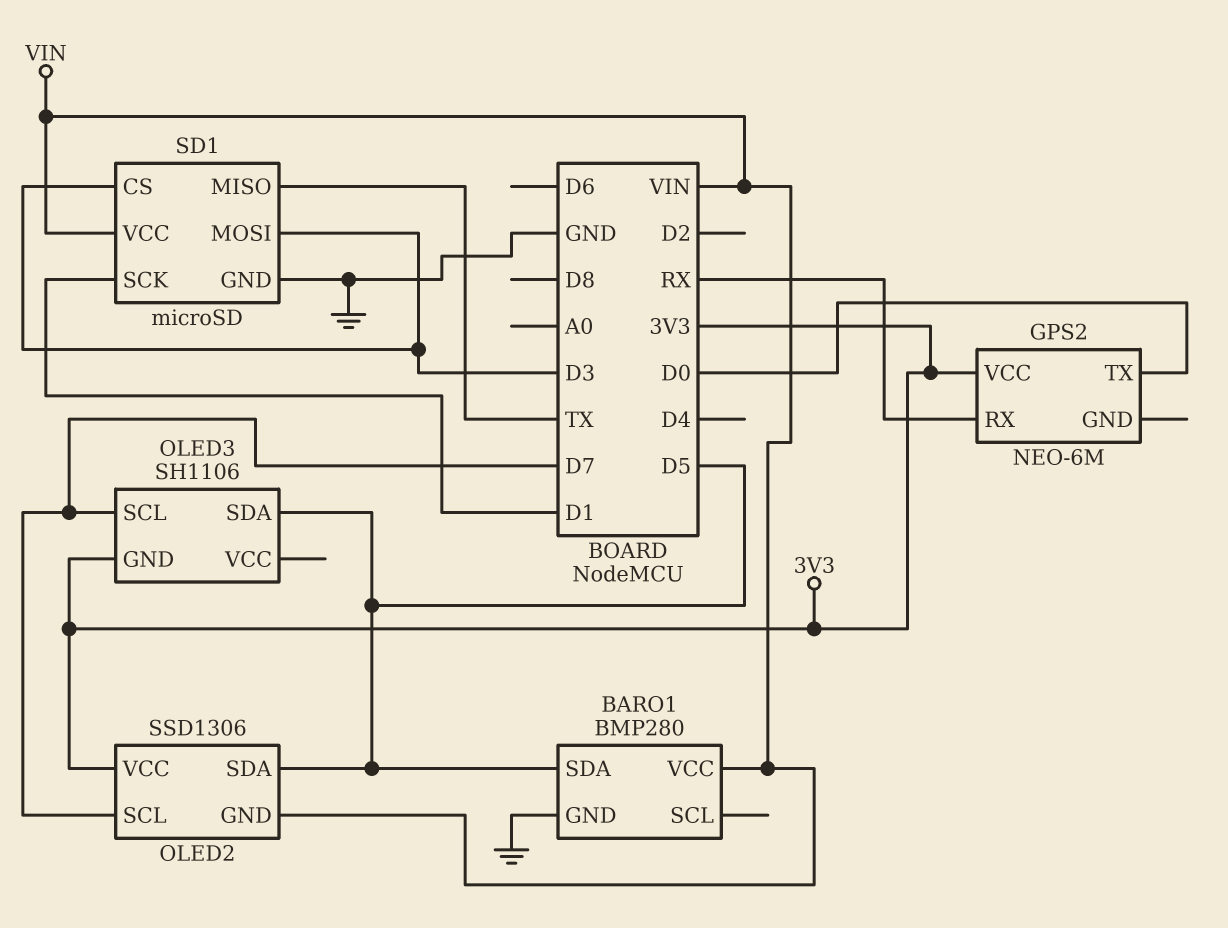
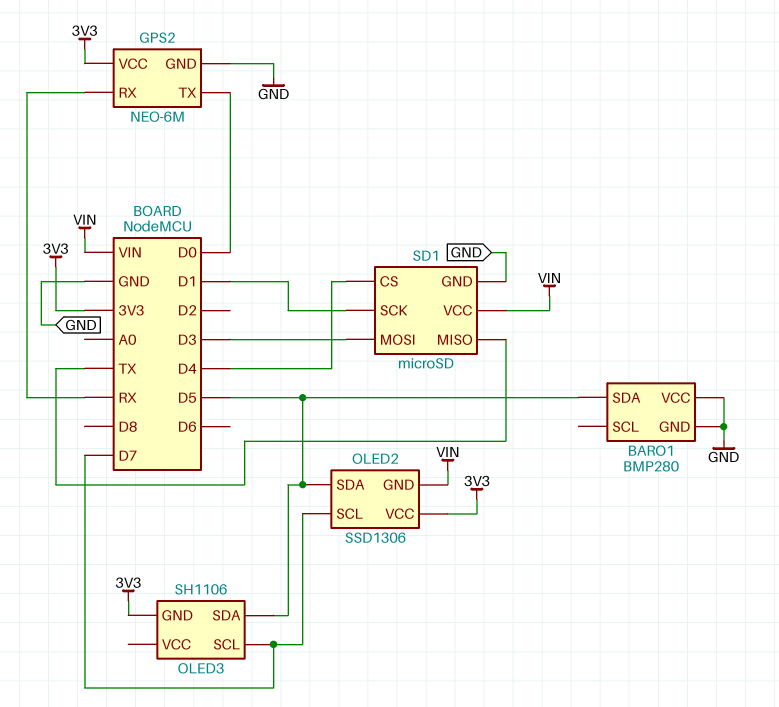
BARO1 pin VCC: VIN -> GND
GPS2 pin GND: none -> GND
SD1 pin CS: D3 -> D4

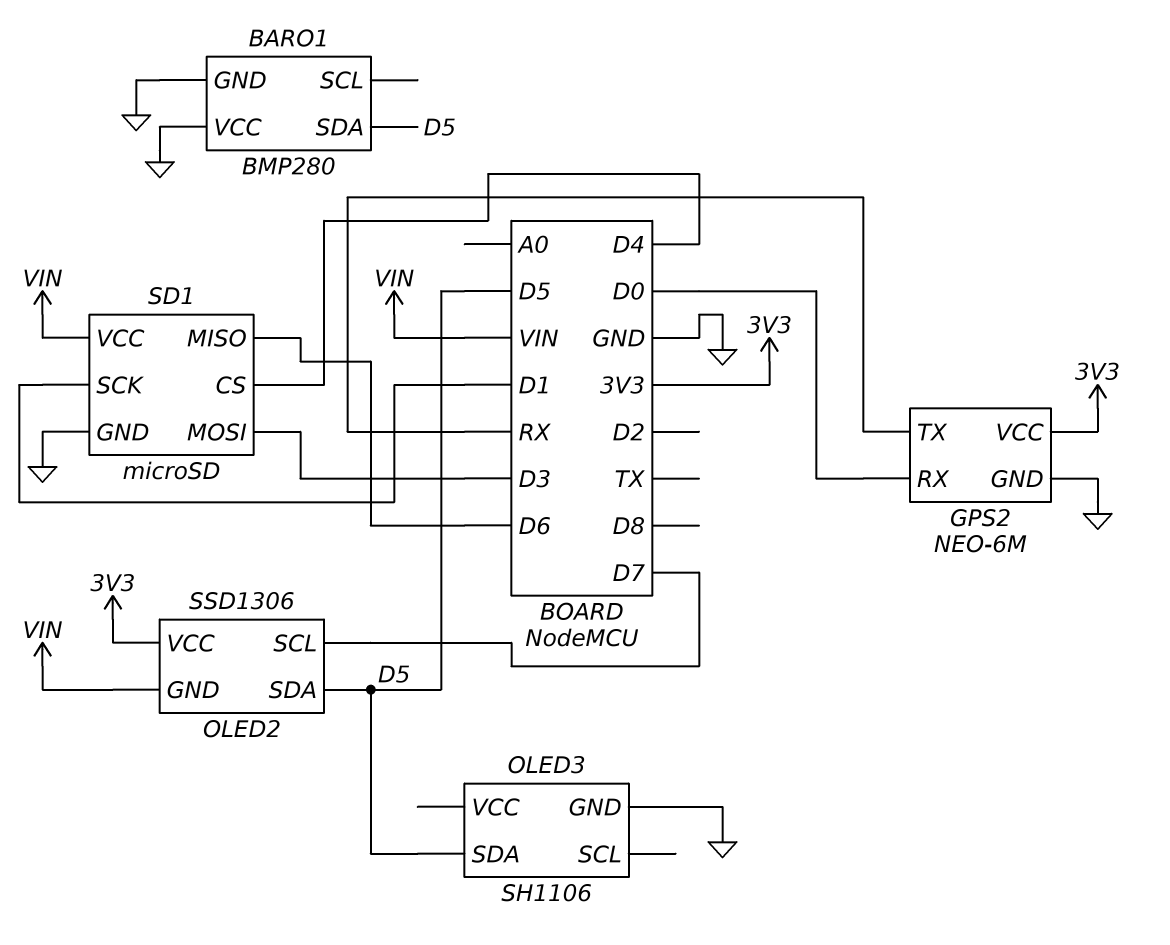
GPS2 pin RX: RX -> D0
GPS2 pin TX: D0 -> RX
OLED3 pin GND: 3V3 -> GND
OLED3 pin SCL: D7 -> none
SD1 pin MISO: TX -> D6

